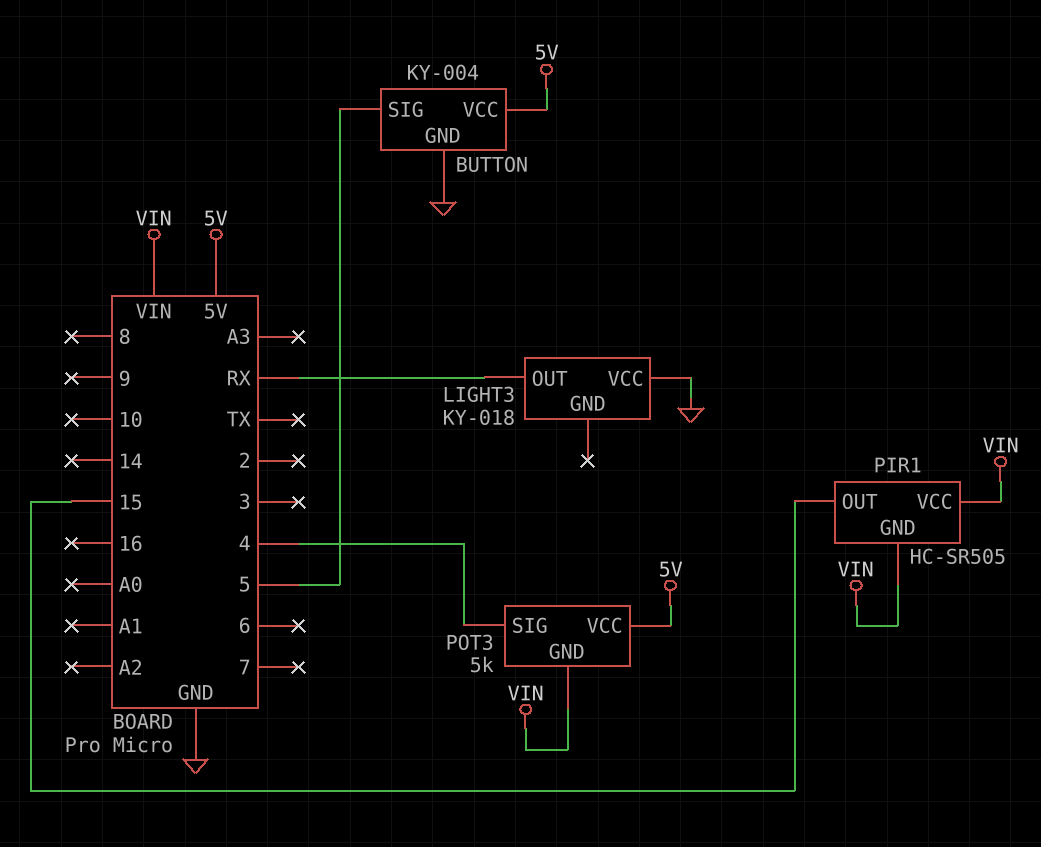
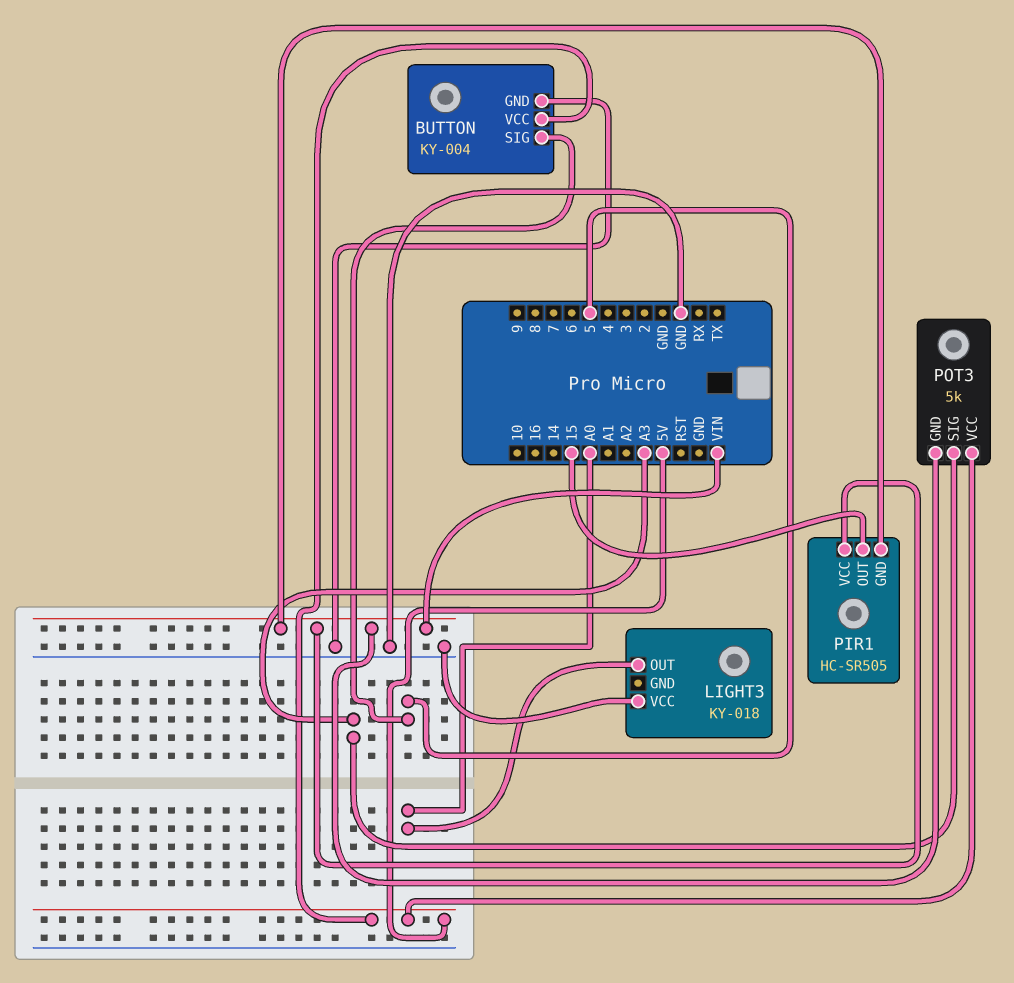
LIGHT3 pin OUT: RX -> A0
POT3 pin SIG: 4 -> A3

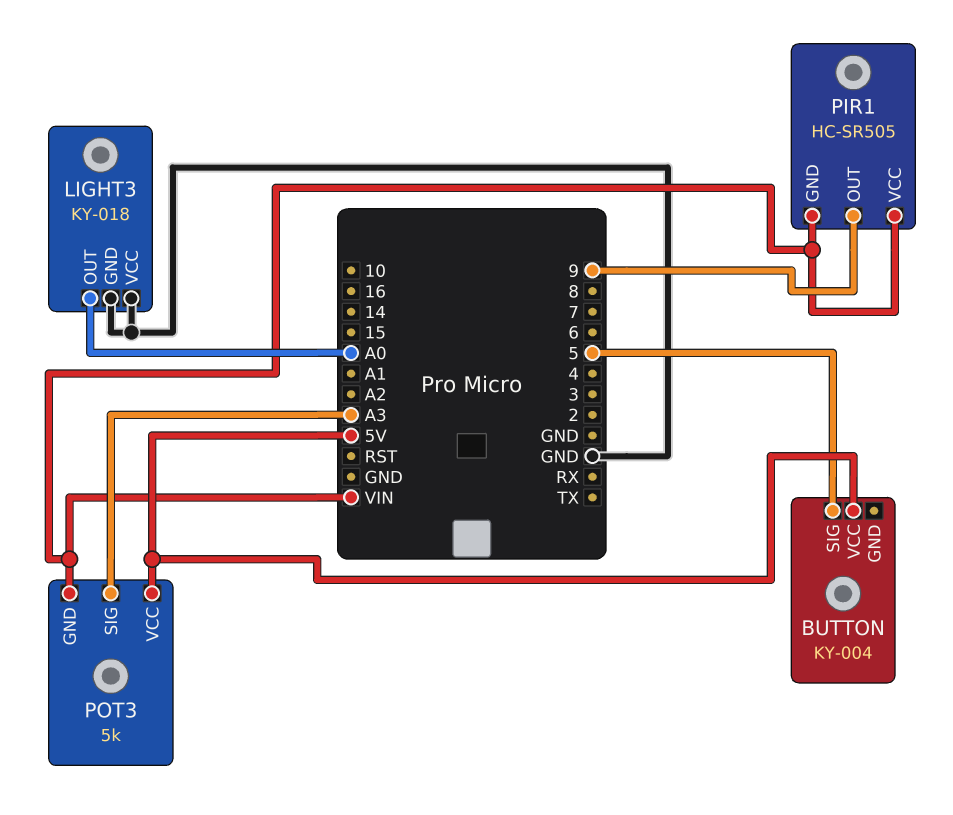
BUTTON pin GND: GND -> none
LIGHT3 pin GND: none -> GND
PIR1 pin OUT: 15 -> 9

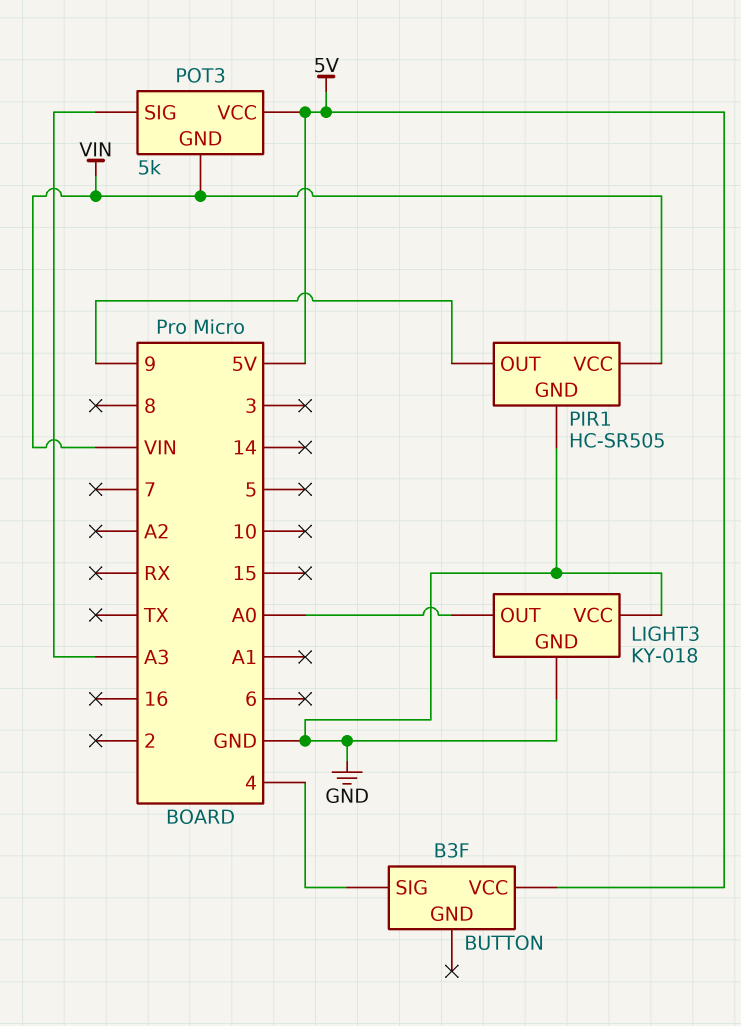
BUTTON: KY-004 -> B3F
BUTTON pin SIG: 5 -> 4
PIR1 pin GND: VIN -> GND

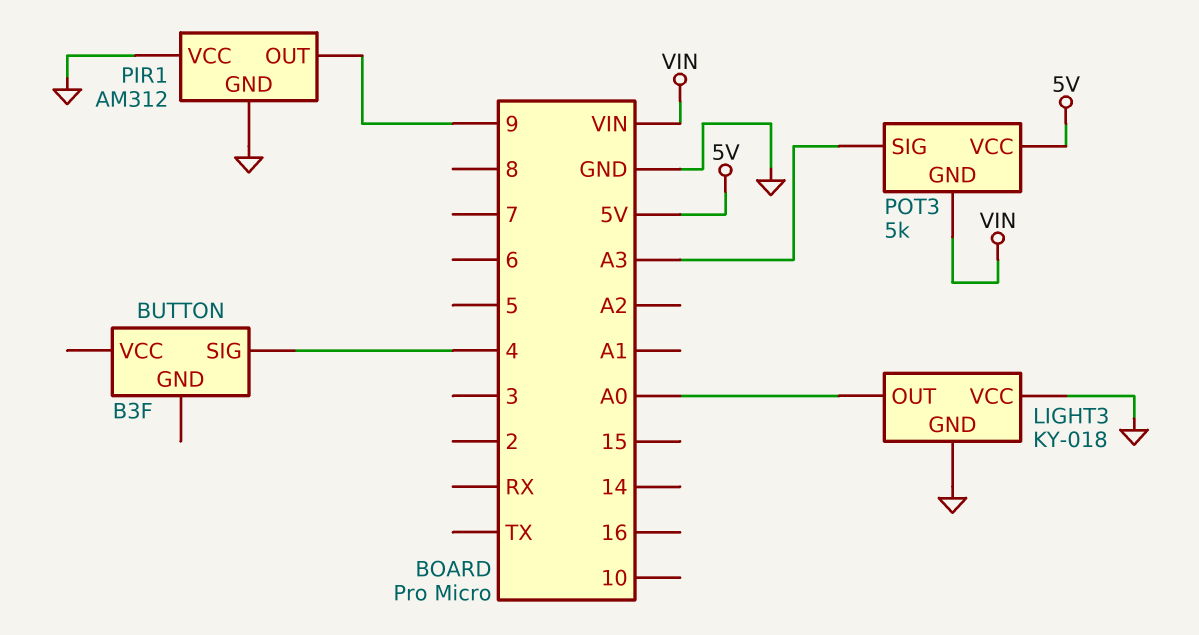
BUTTON pin VCC: 5V -> none
PIR1: HC-SR505 -> AM312
PIR1 pin VCC: VIN -> GND

